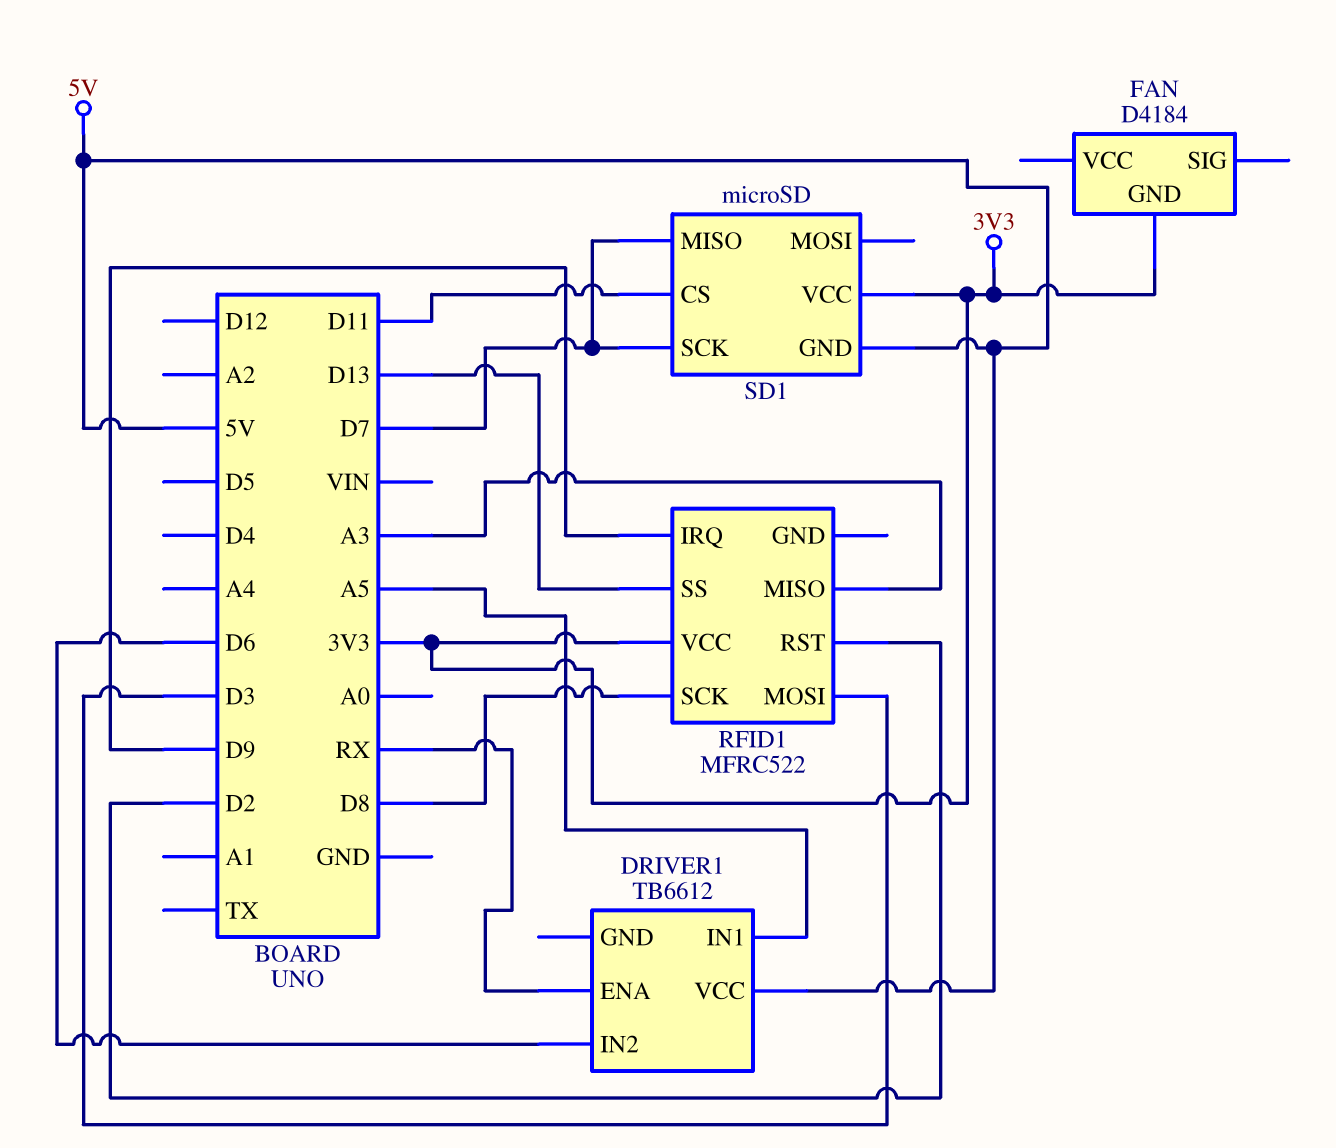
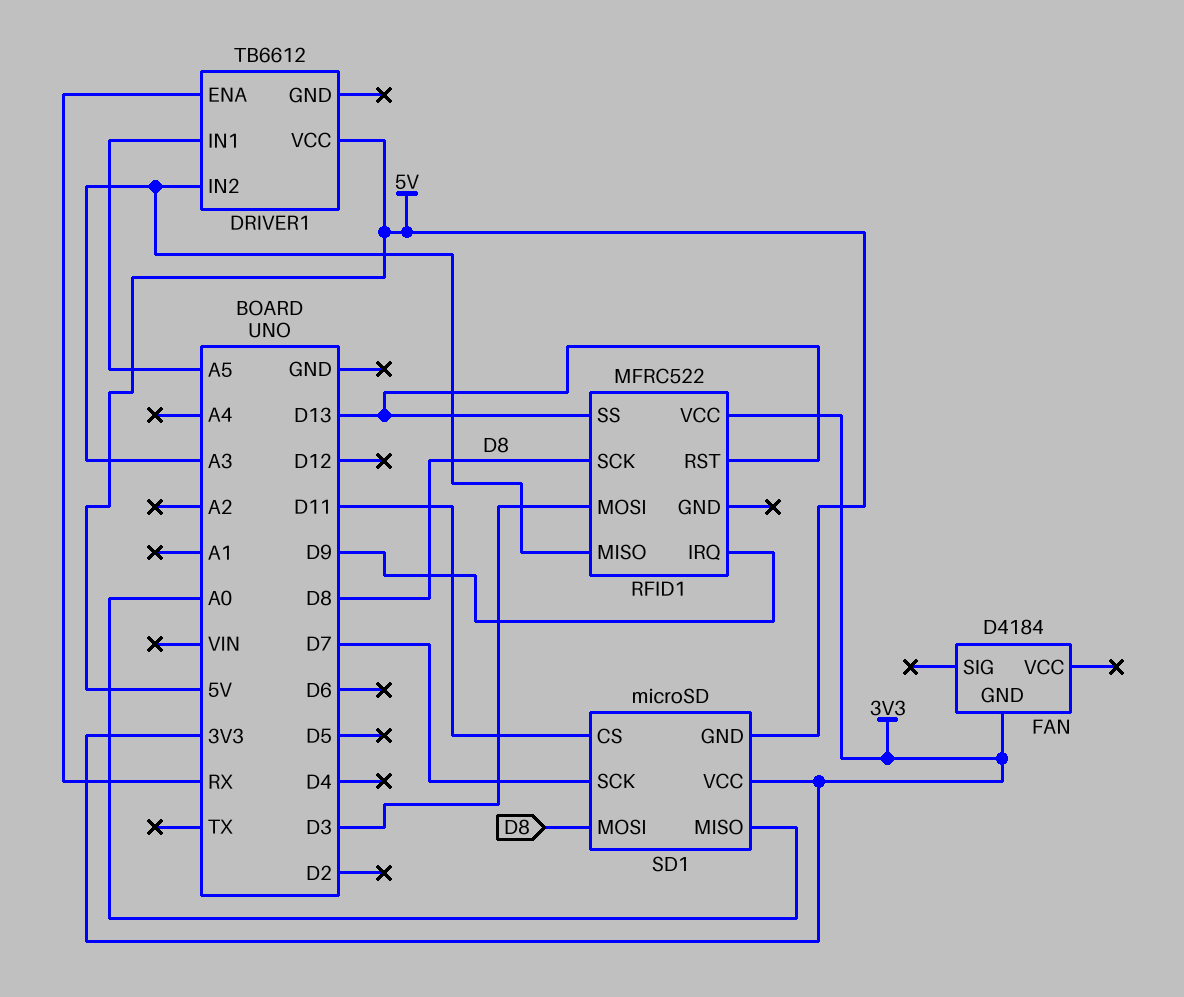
DRIVER1 pin IN2: D6 -> A3
RFID1 pin RST: D2 -> D13
SD1 pin MISO: D7 -> A0
SD1 pin MOSI: none -> D8

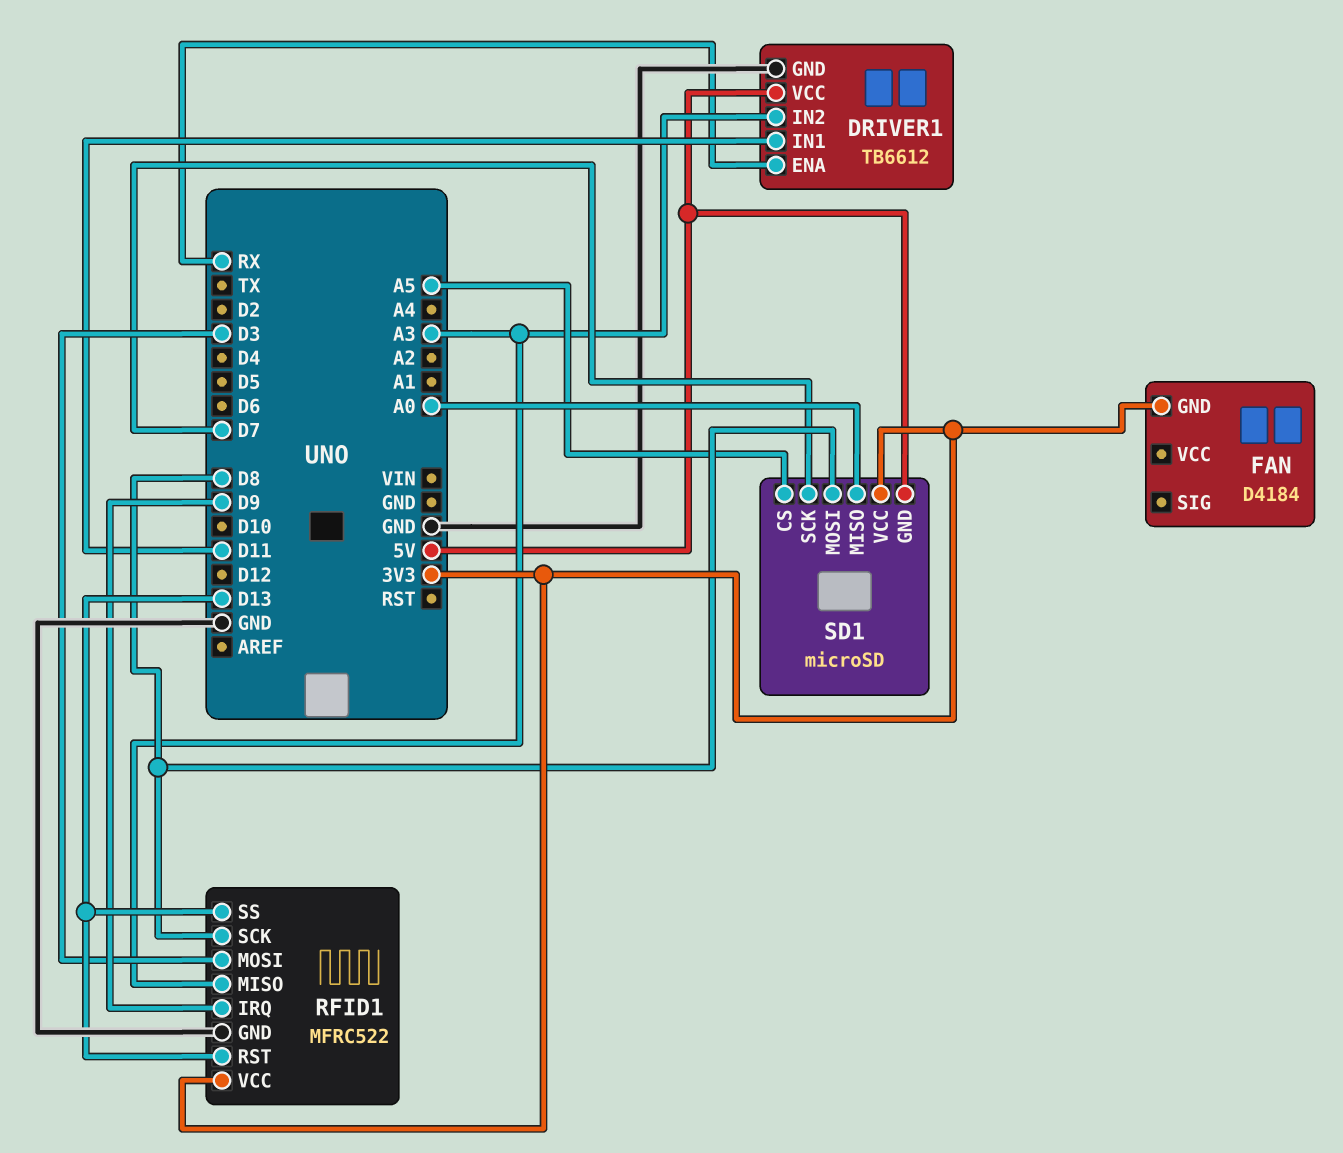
DRIVER1 pin GND: none -> GND
DRIVER1 pin IN1: A5 -> D11
RFID1 pin GND: none -> GND
SD1 pin CS: D11 -> A5

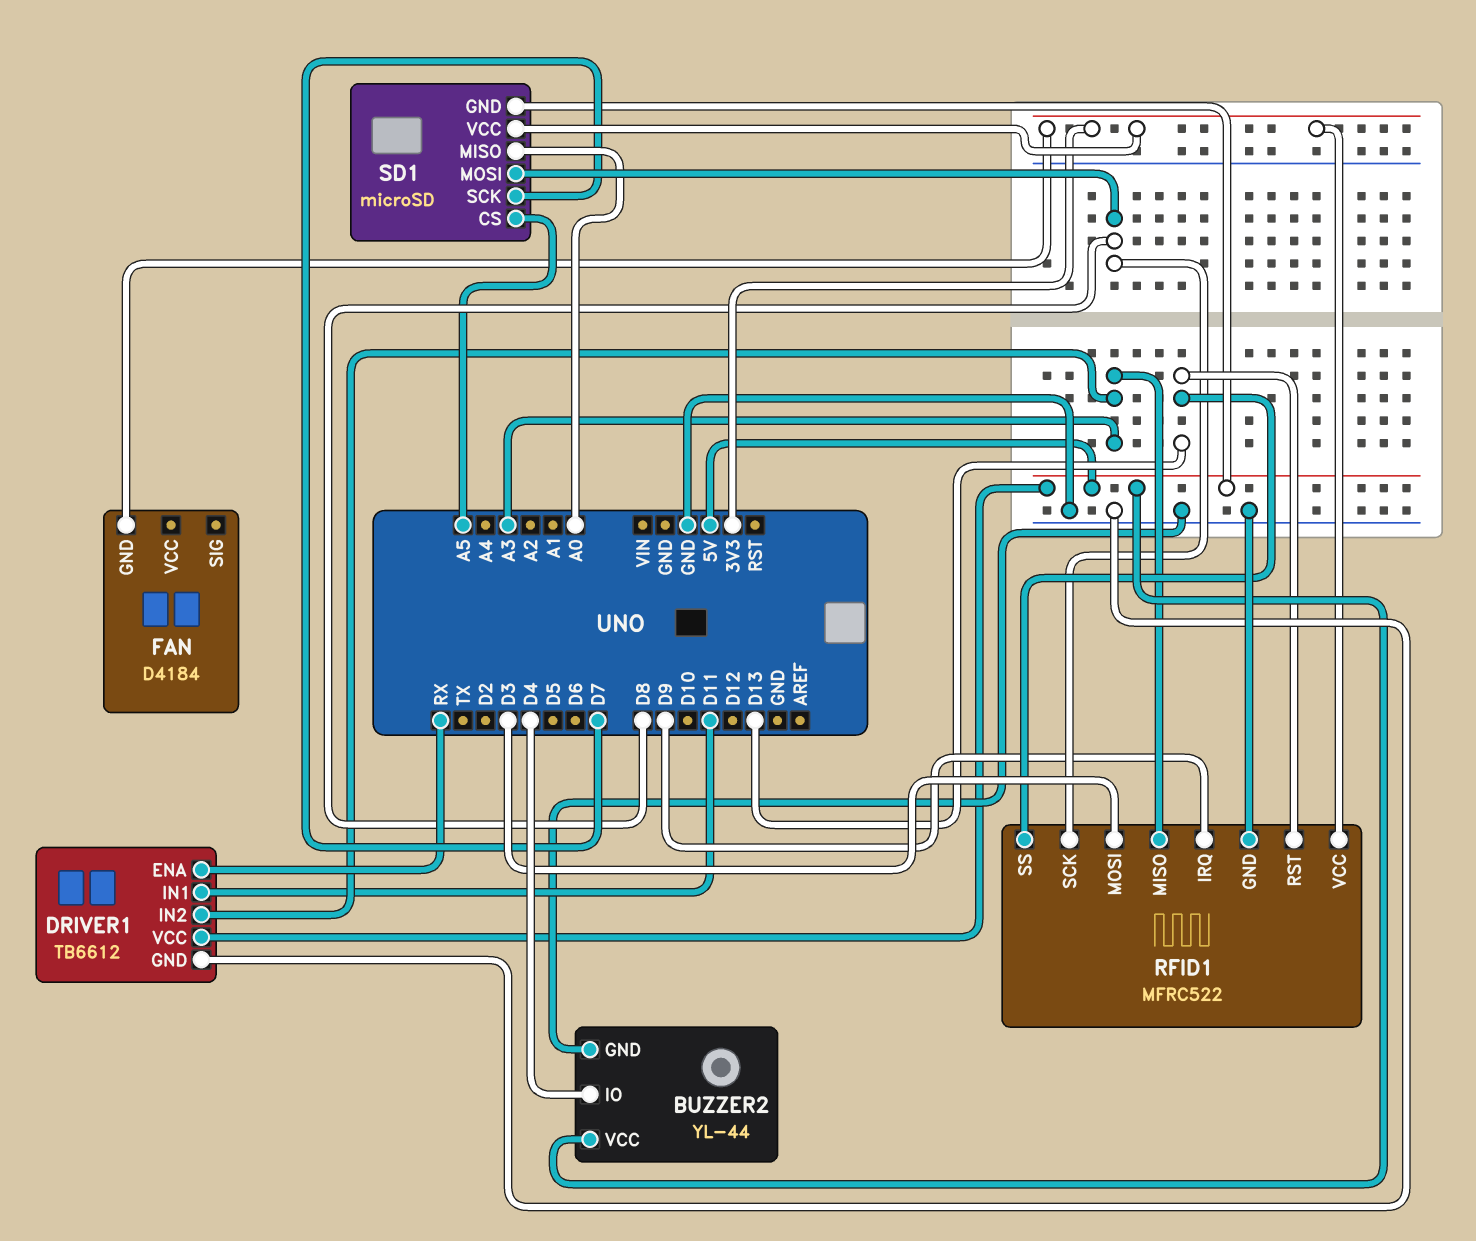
BUZZER2: none -> YL-44
BUZZER2 pin GND: none -> GND
BUZZER2 pin IO: none -> D4
BUZZER2 pin VCC: none -> 5V

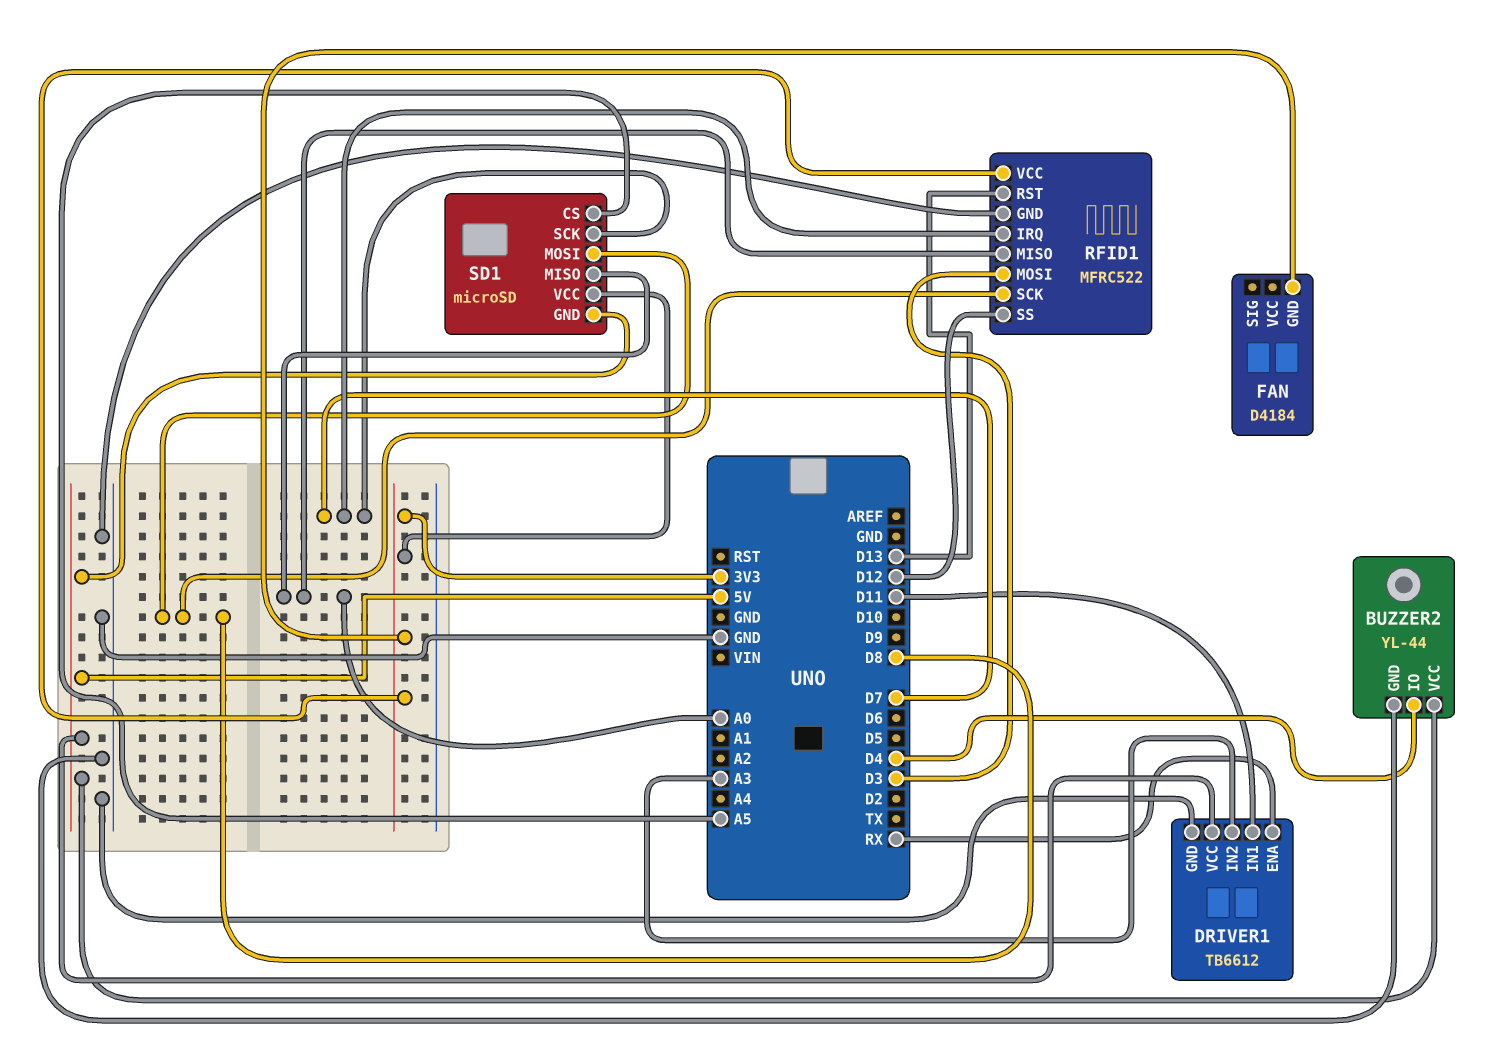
RFID1 pin IRQ: D9 -> D7
RFID1 pin MISO: A3 -> A0
RFID1 pin SS: D13 -> D12

